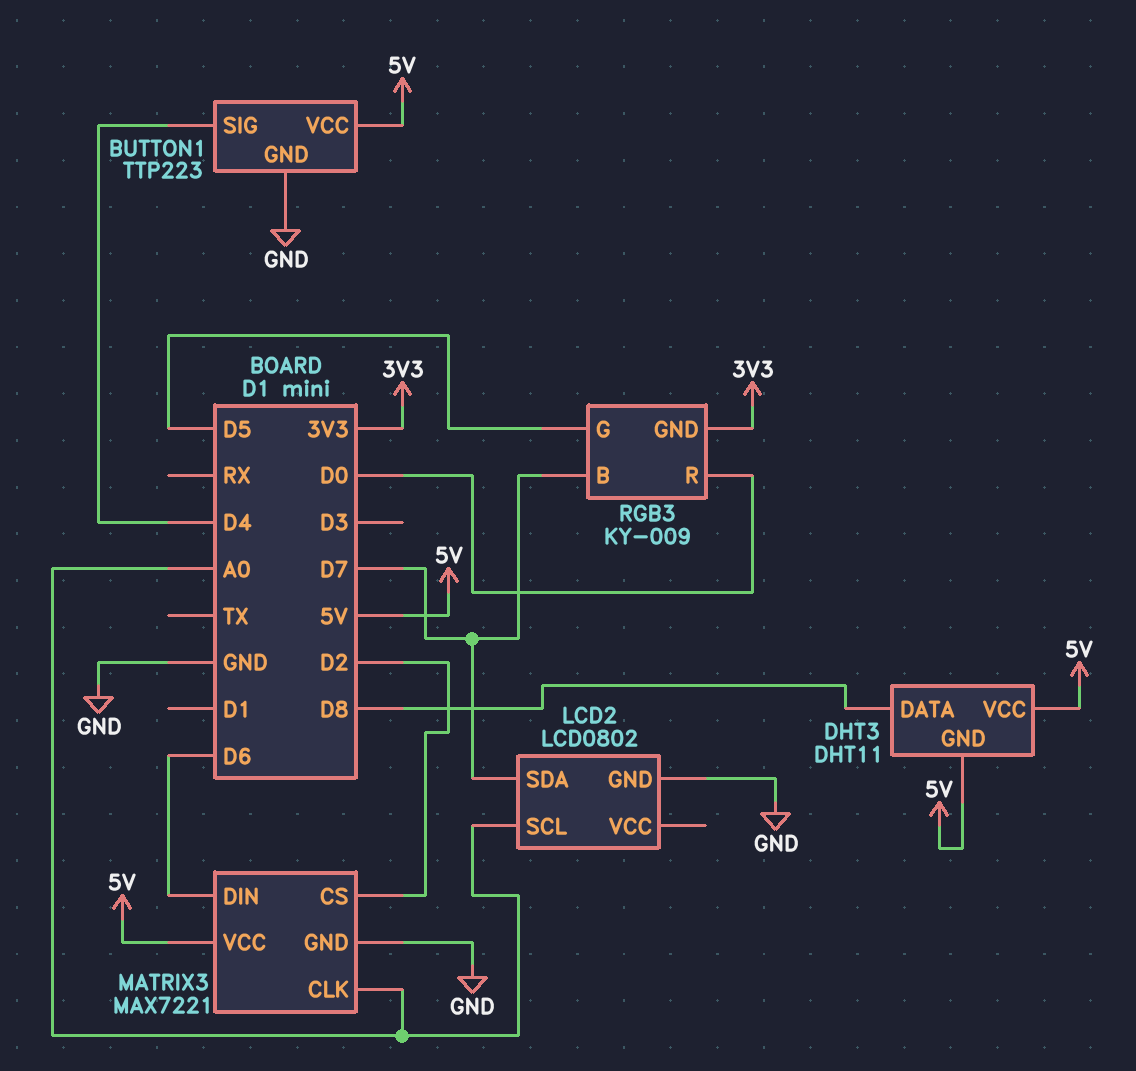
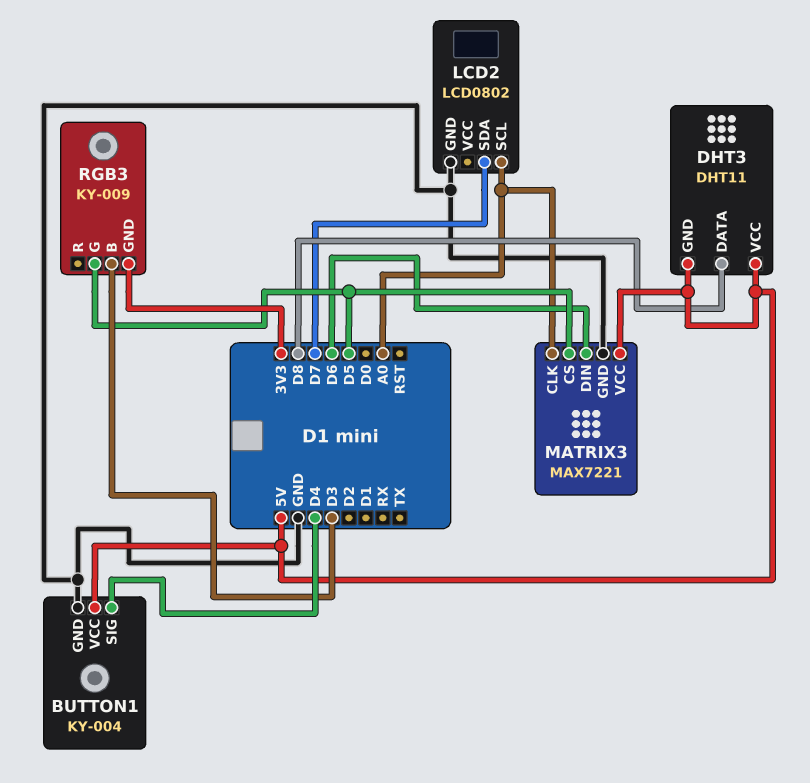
BUTTON1: TTP223 -> KY-004
MATRIX3 pin CS: D2 -> D5
RGB3 pin B: D7 -> D3
RGB3 pin R: D0 -> none

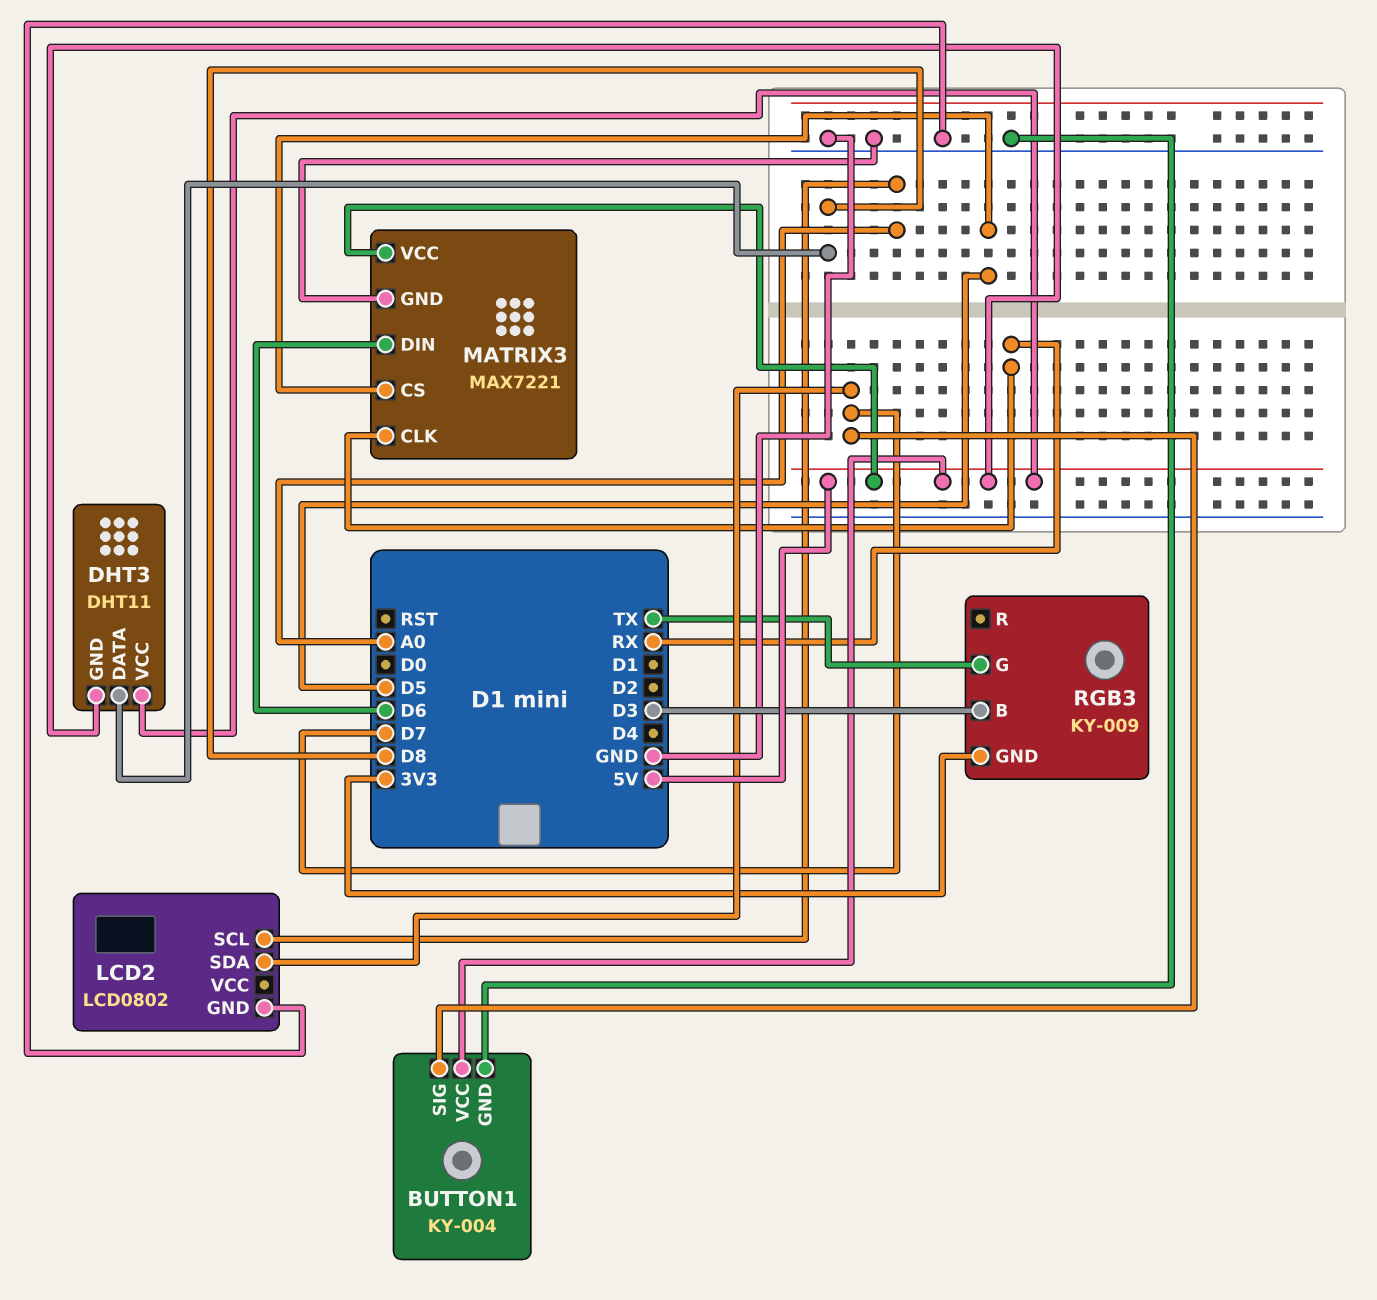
BUTTON1 pin SIG: D4 -> D7
MATRIX3 pin CLK: A0 -> RX
RGB3 pin G: D5 -> TX

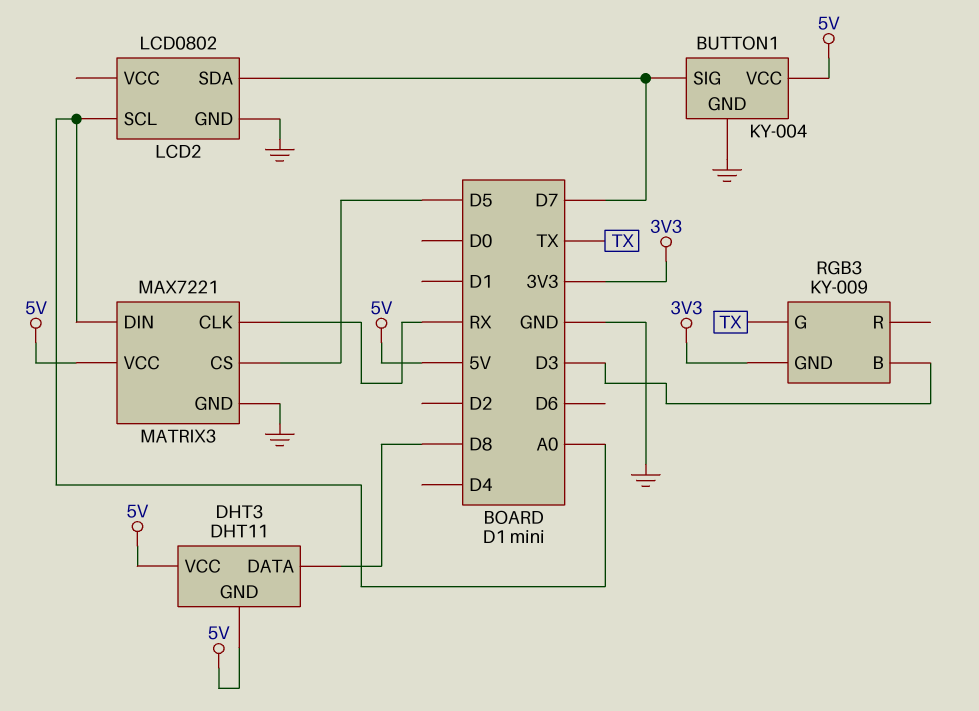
MATRIX3 pin DIN: D6 -> A0

